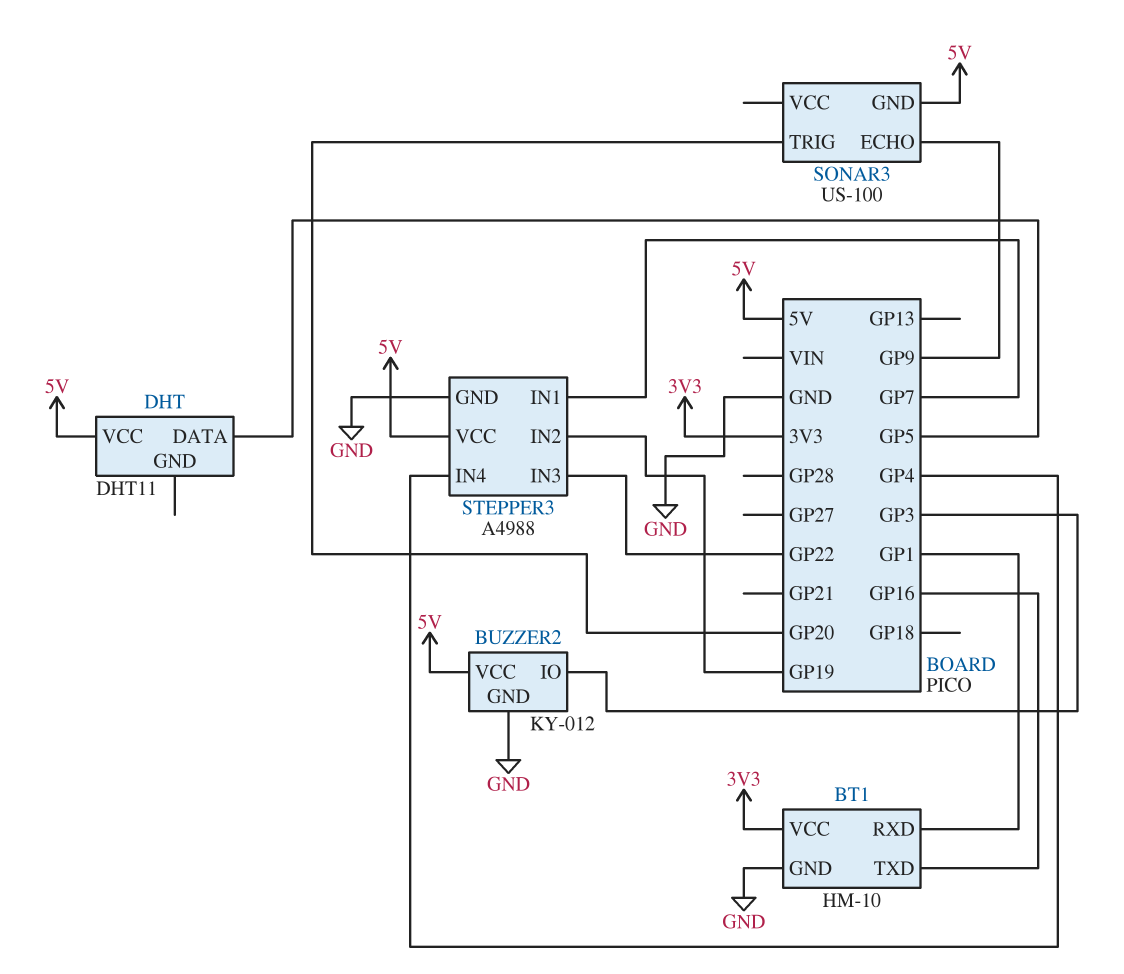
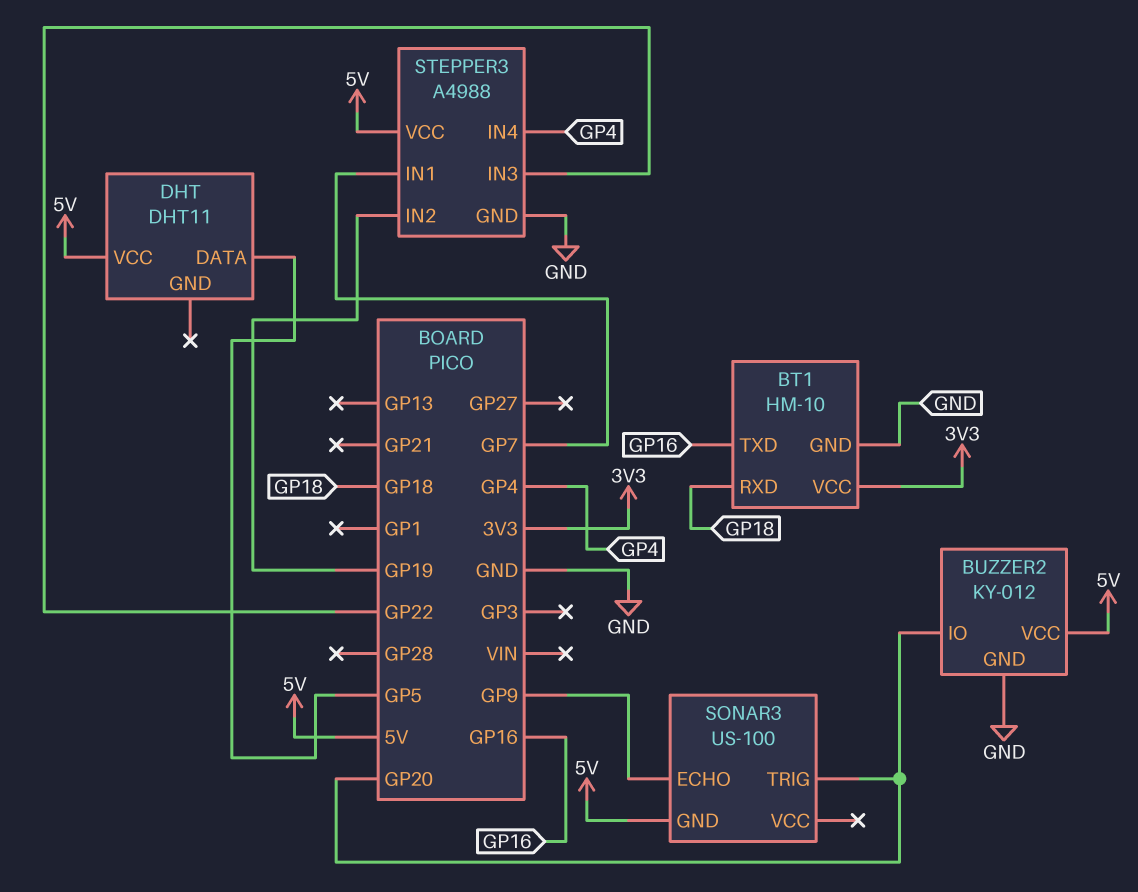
BT1 pin RXD: GP1 -> GP18
BUZZER2 pin IO: GP3 -> GP20

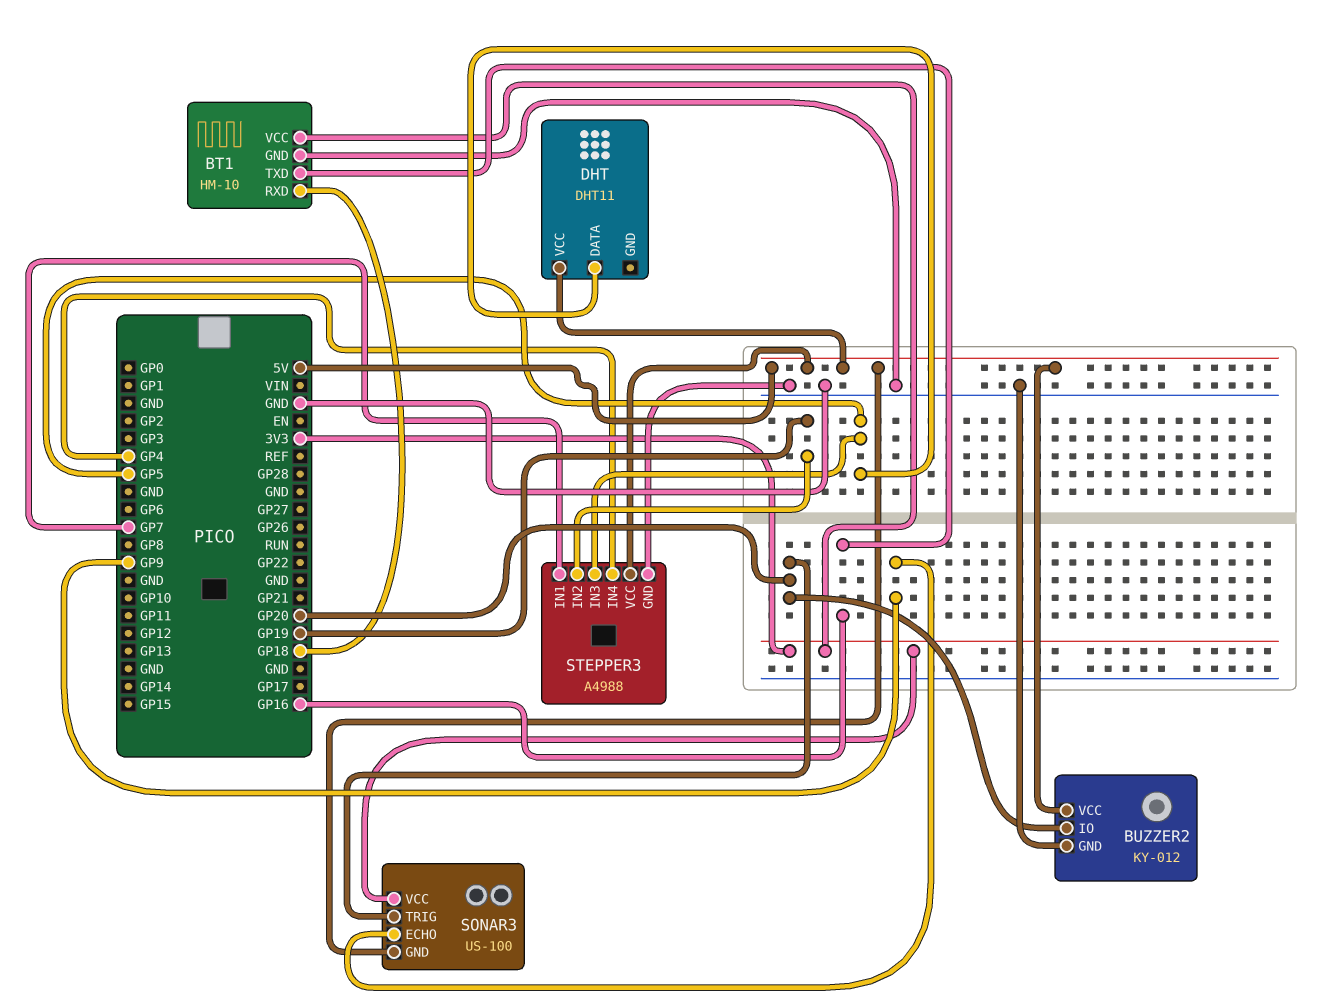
SONAR3 pin VCC: none -> 3V3
STEPPER3 pin IN3: GP22 -> GP5

